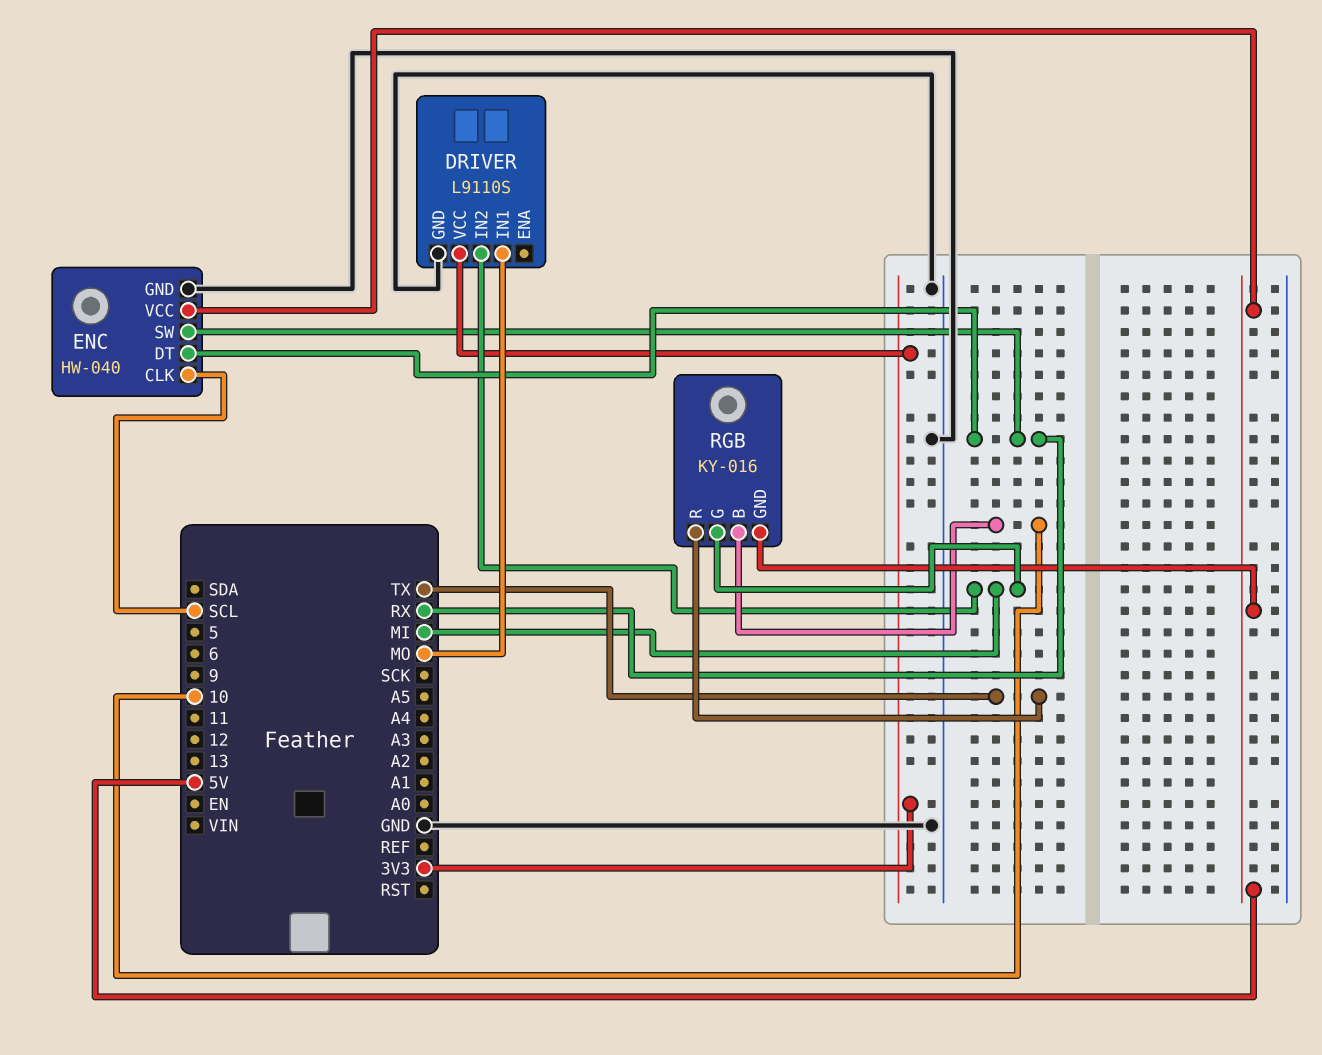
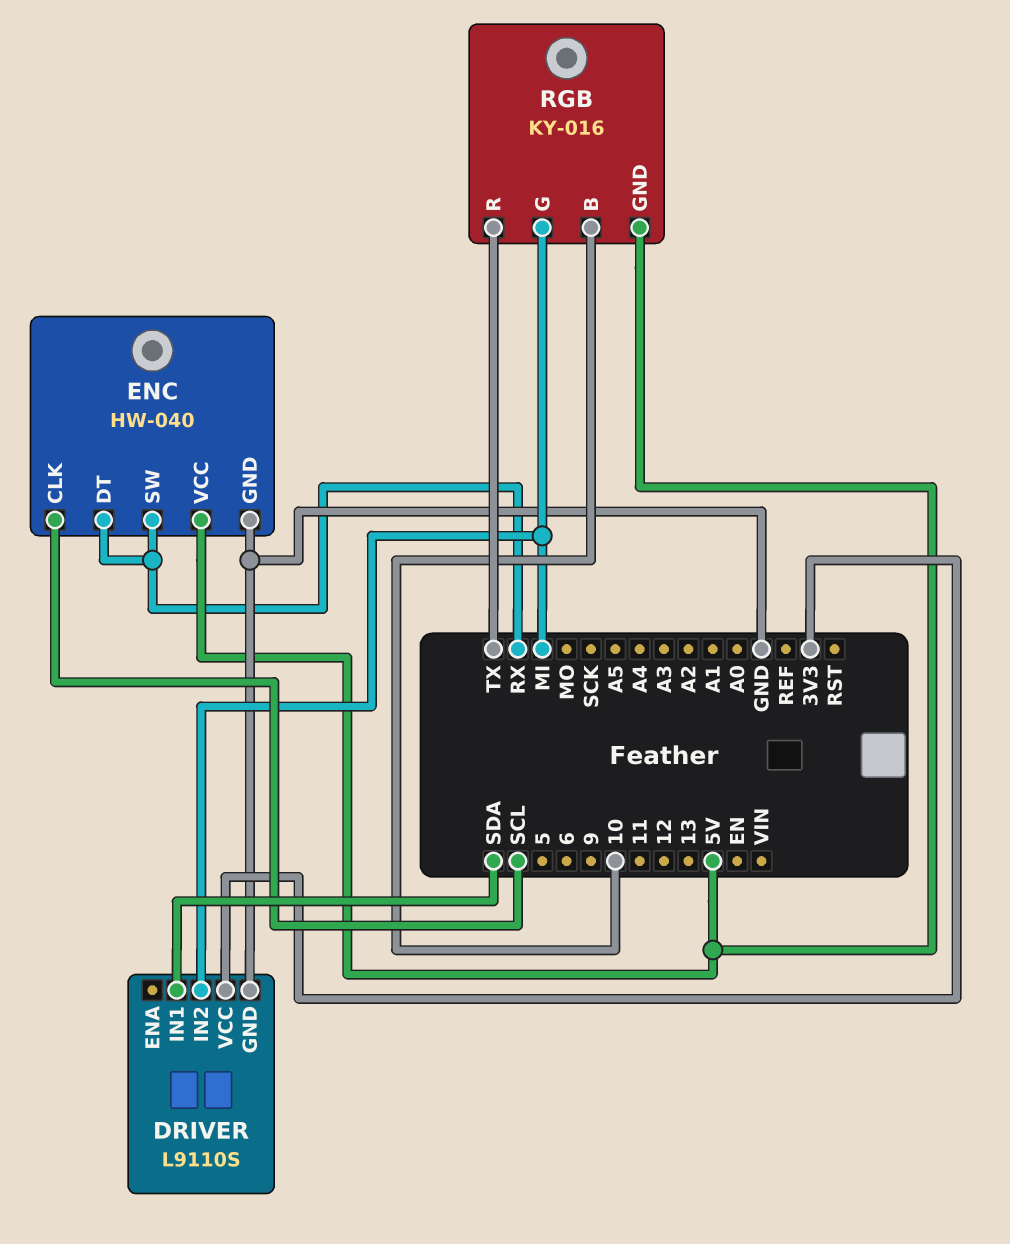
DRIVER pin IN1: MO -> SDA

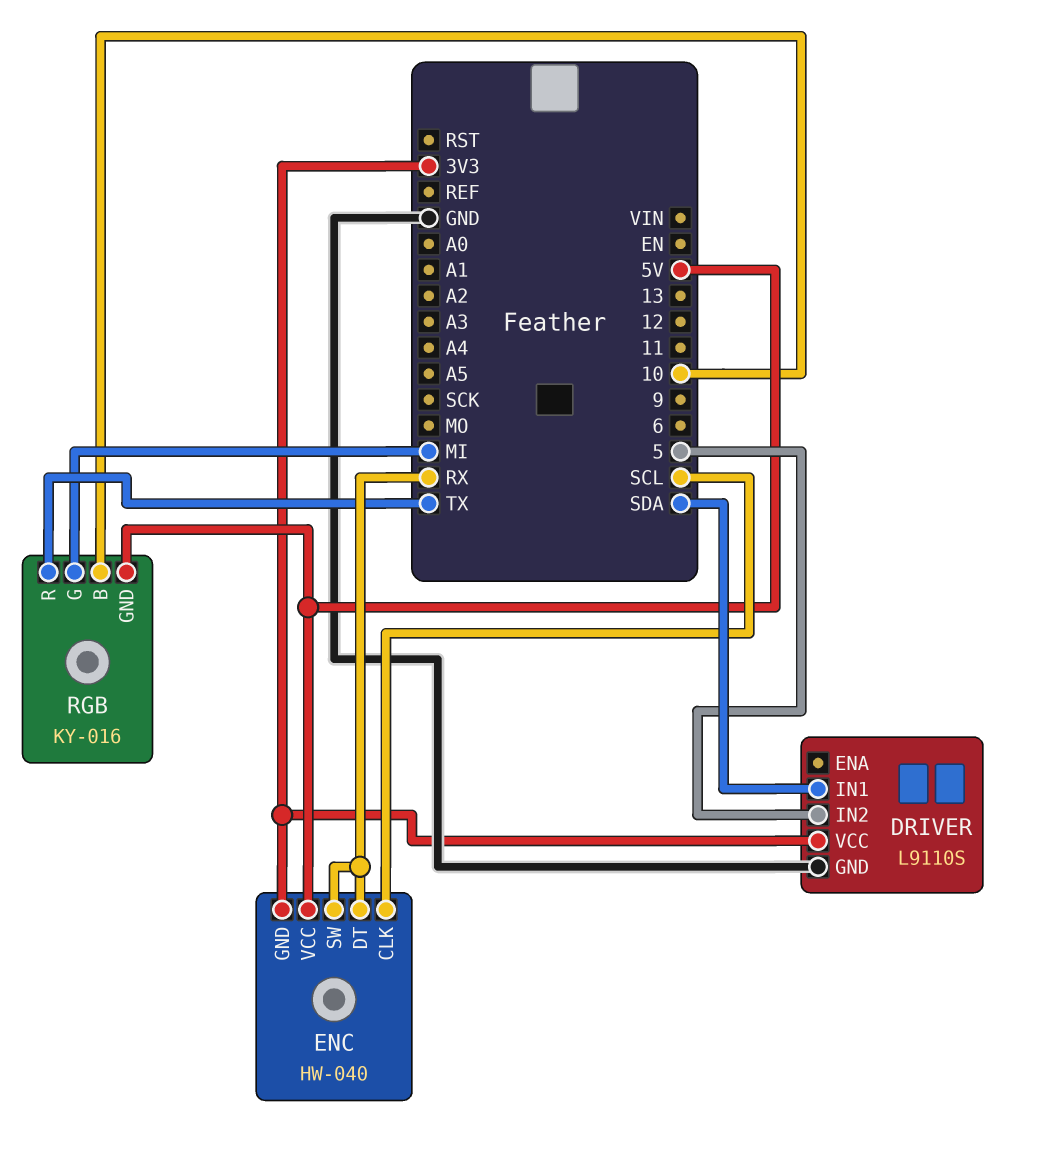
DRIVER pin IN2: MI -> 5
ENC pin GND: GND -> 3V3

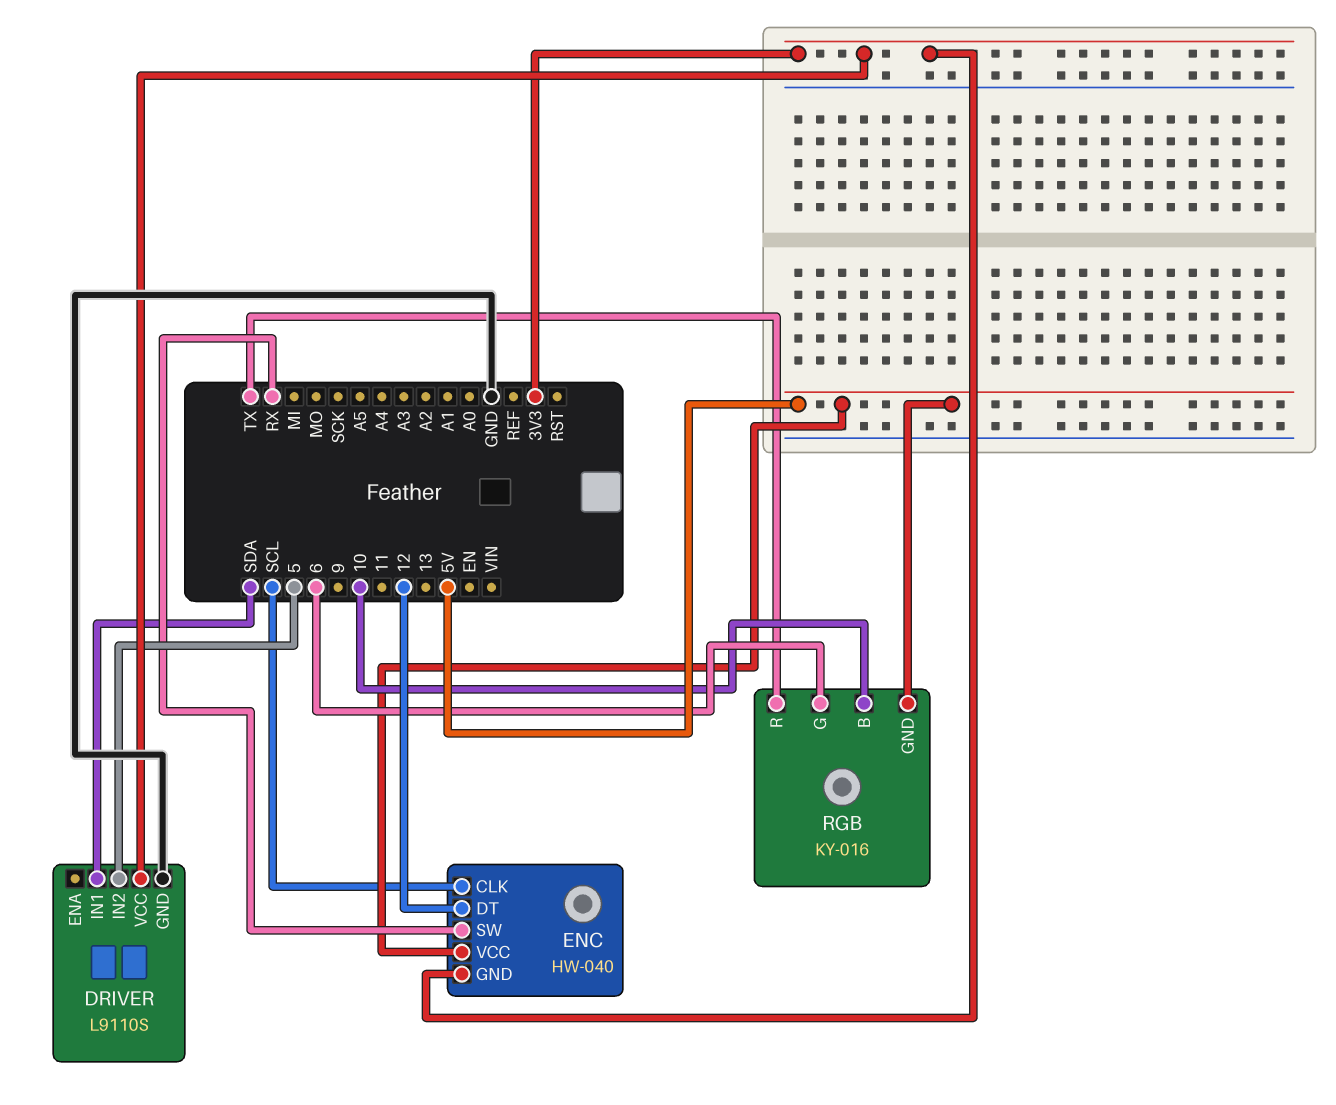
ENC pin DT: RX -> 12
RGB pin G: MI -> 6

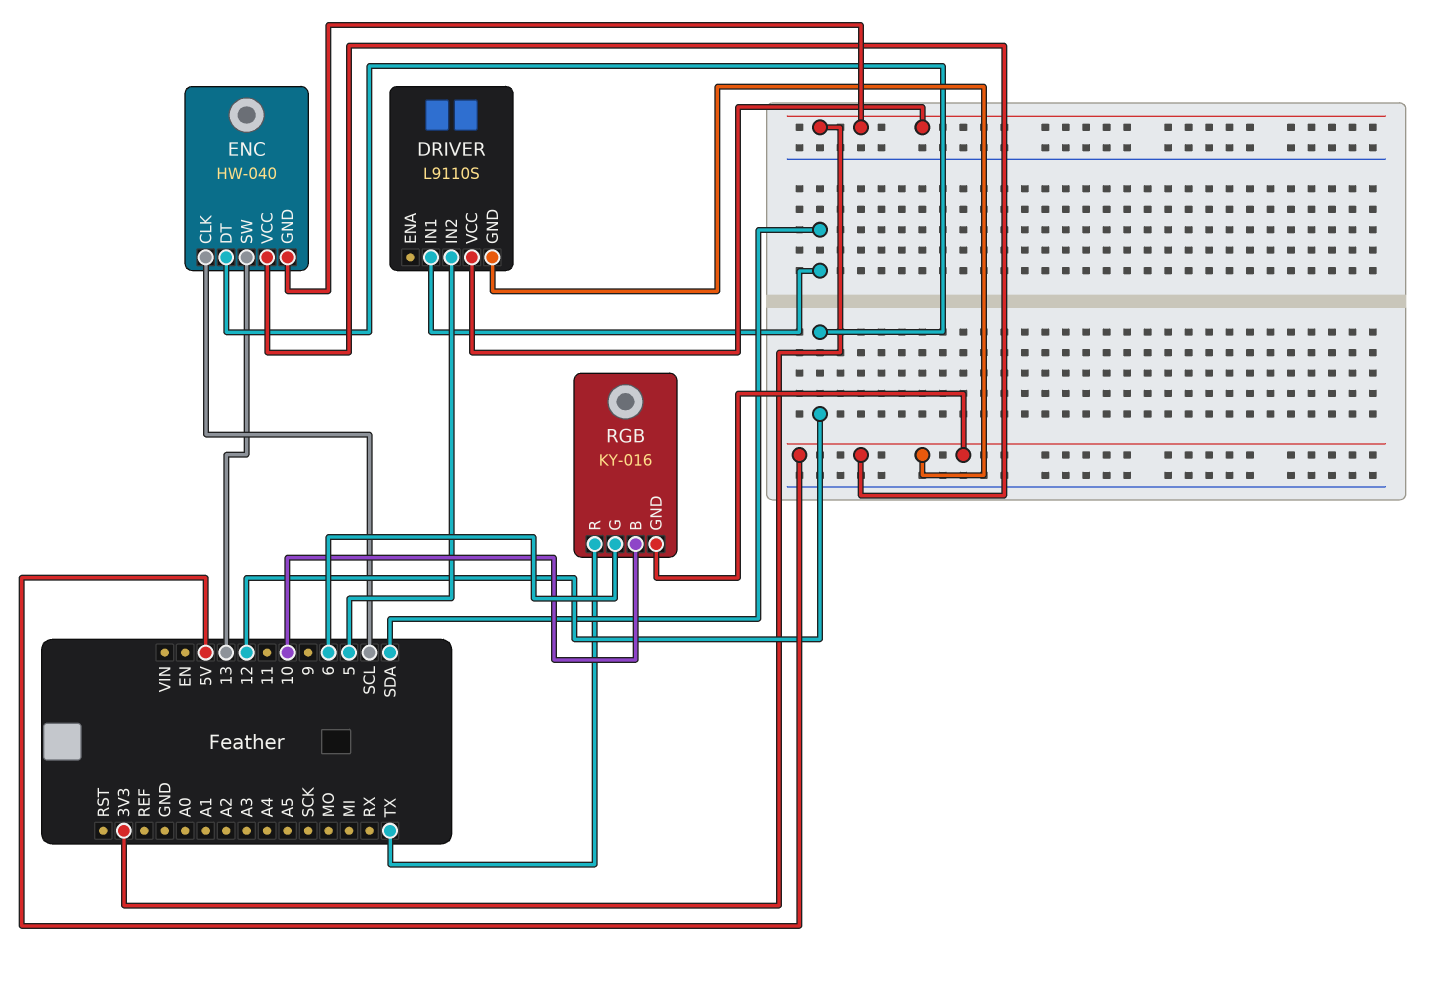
DRIVER pin GND: GND -> 5V
ENC pin SW: RX -> 13

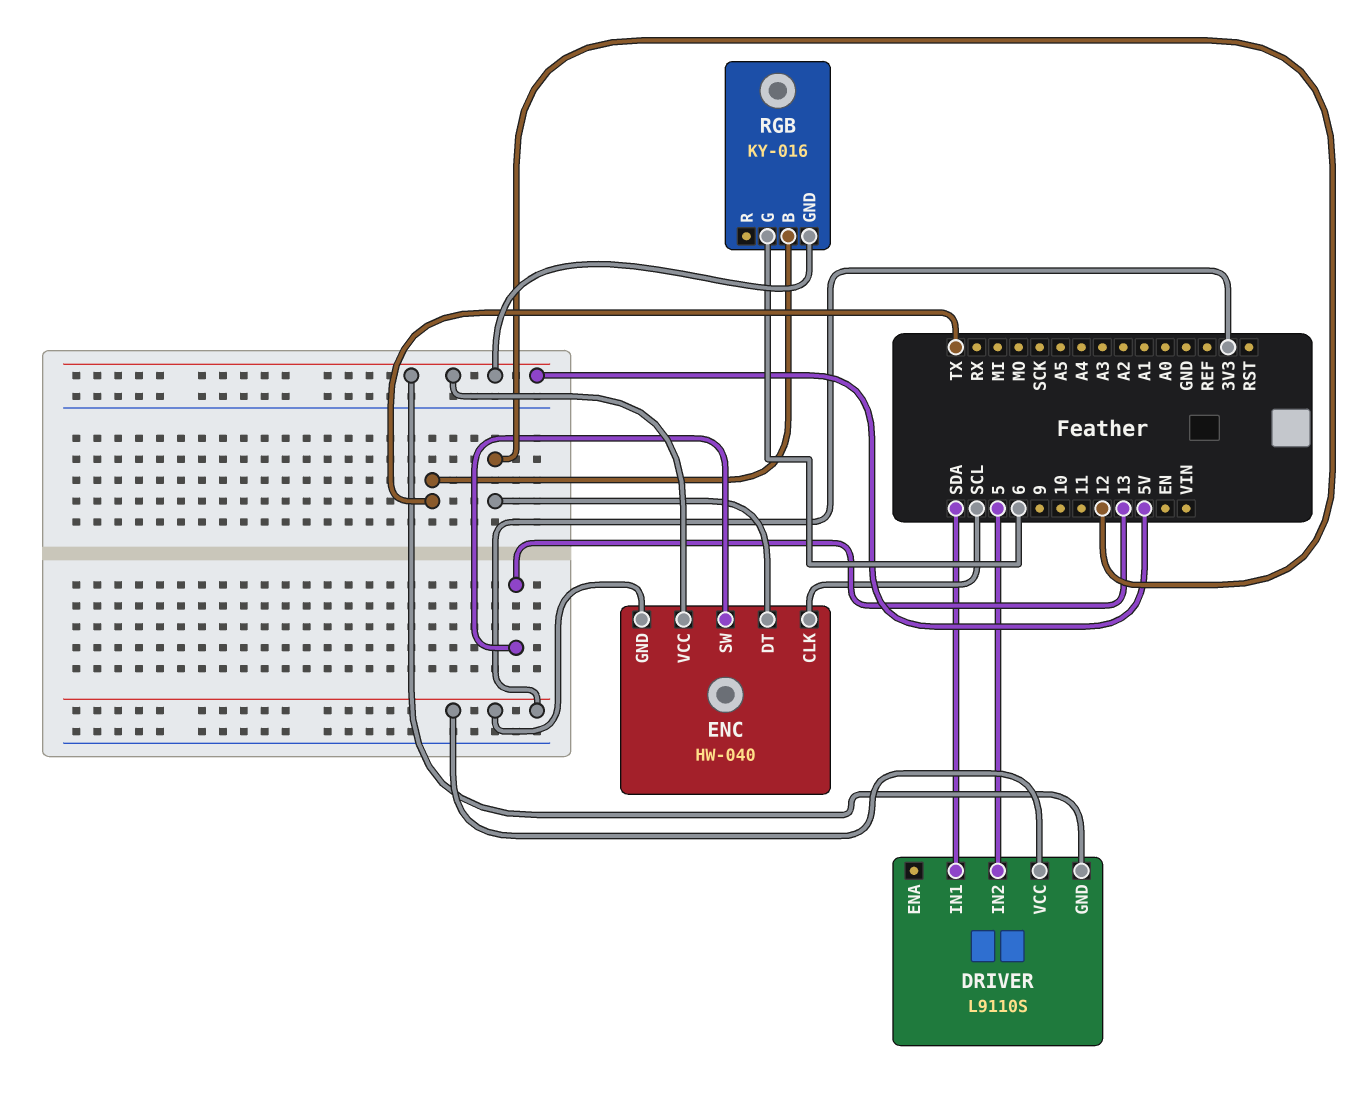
RGB pin B: 10 -> TX
RGB pin R: TX -> none

